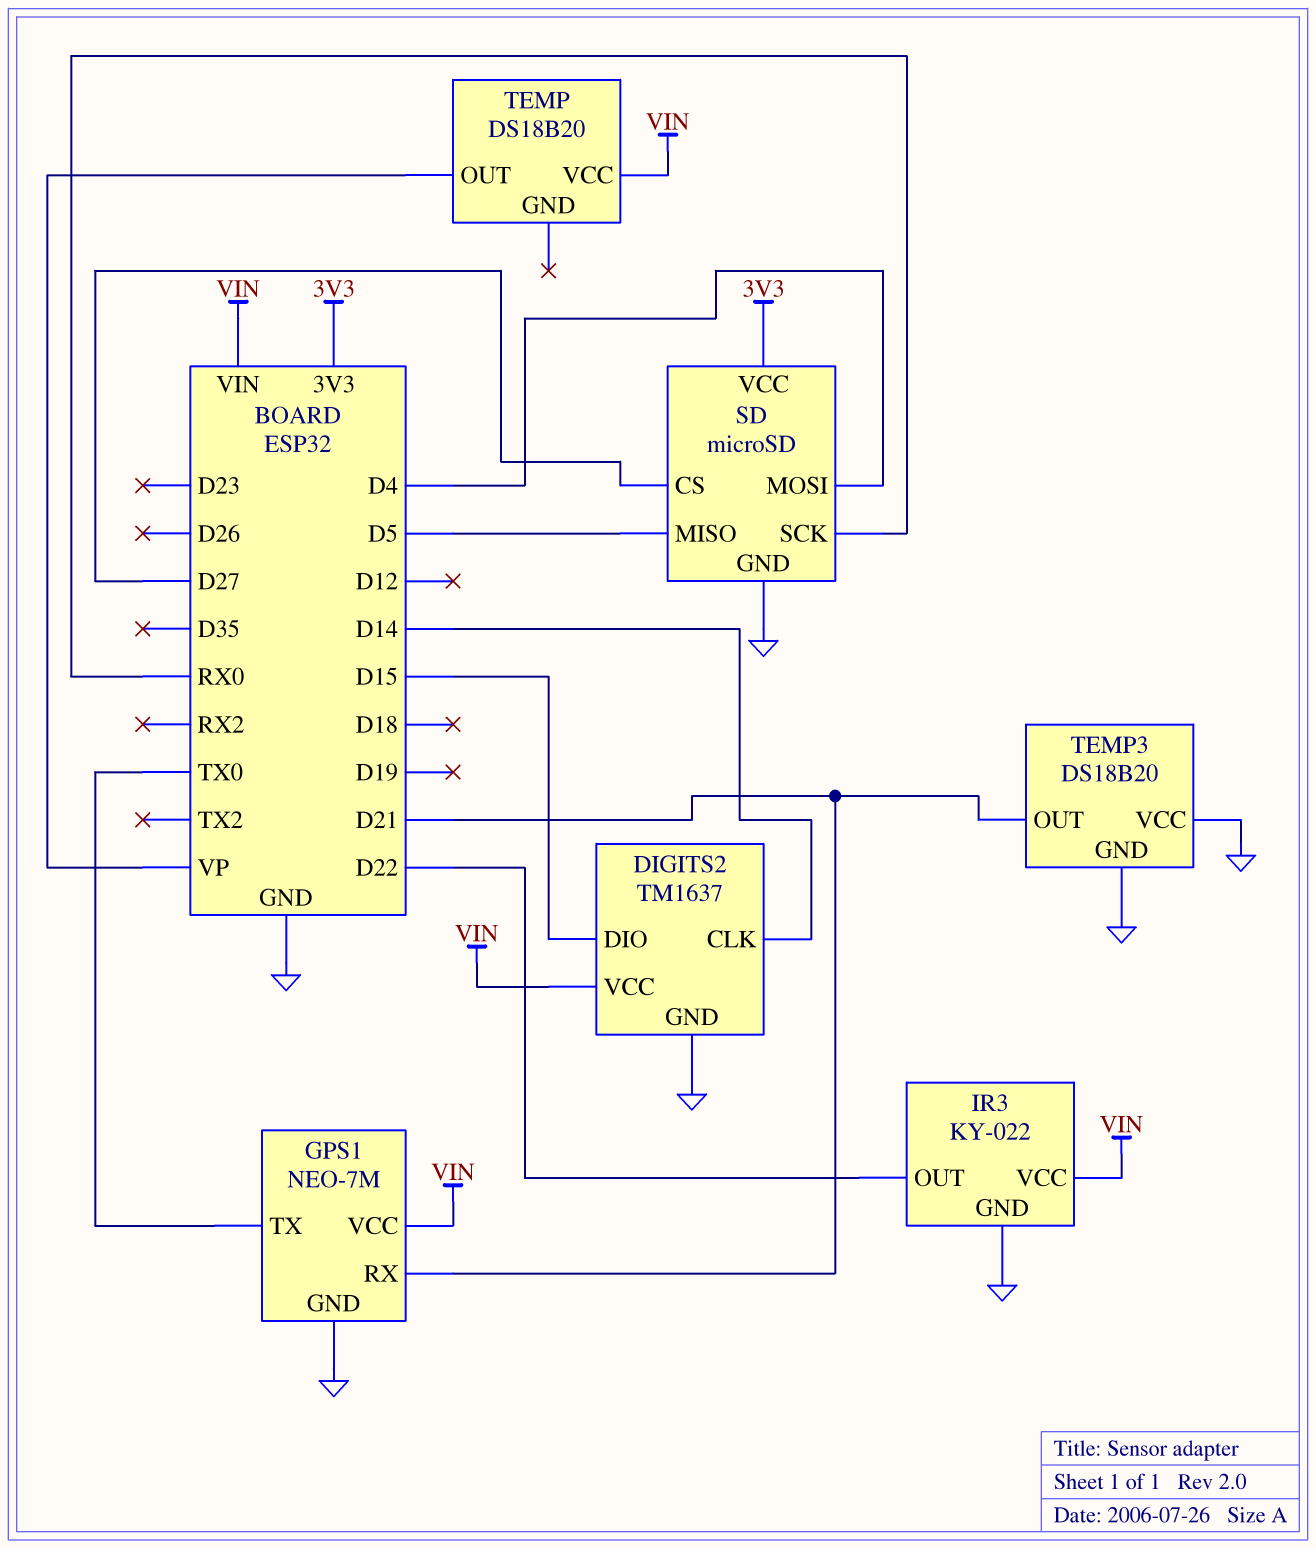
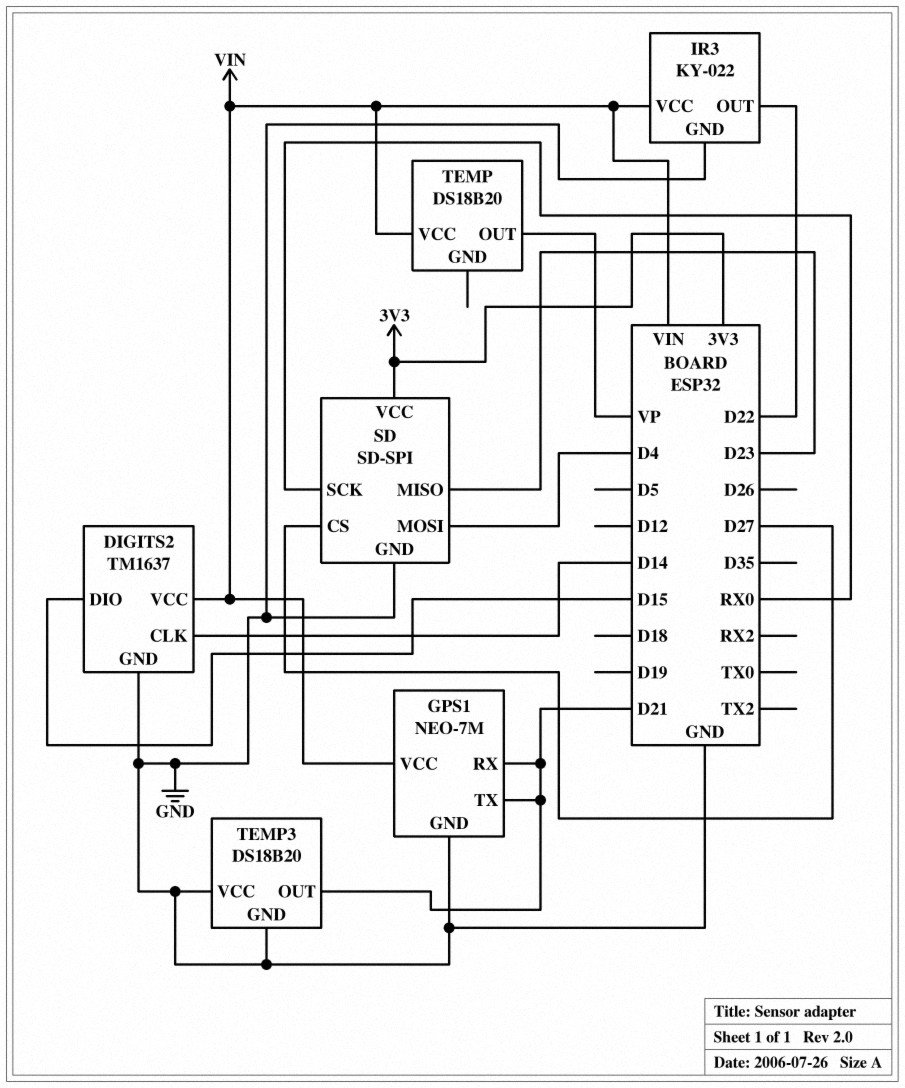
GPS1 pin TX: TX0 -> D21
SD: microSD -> SD-SPI
SD pin MISO: D5 -> D23

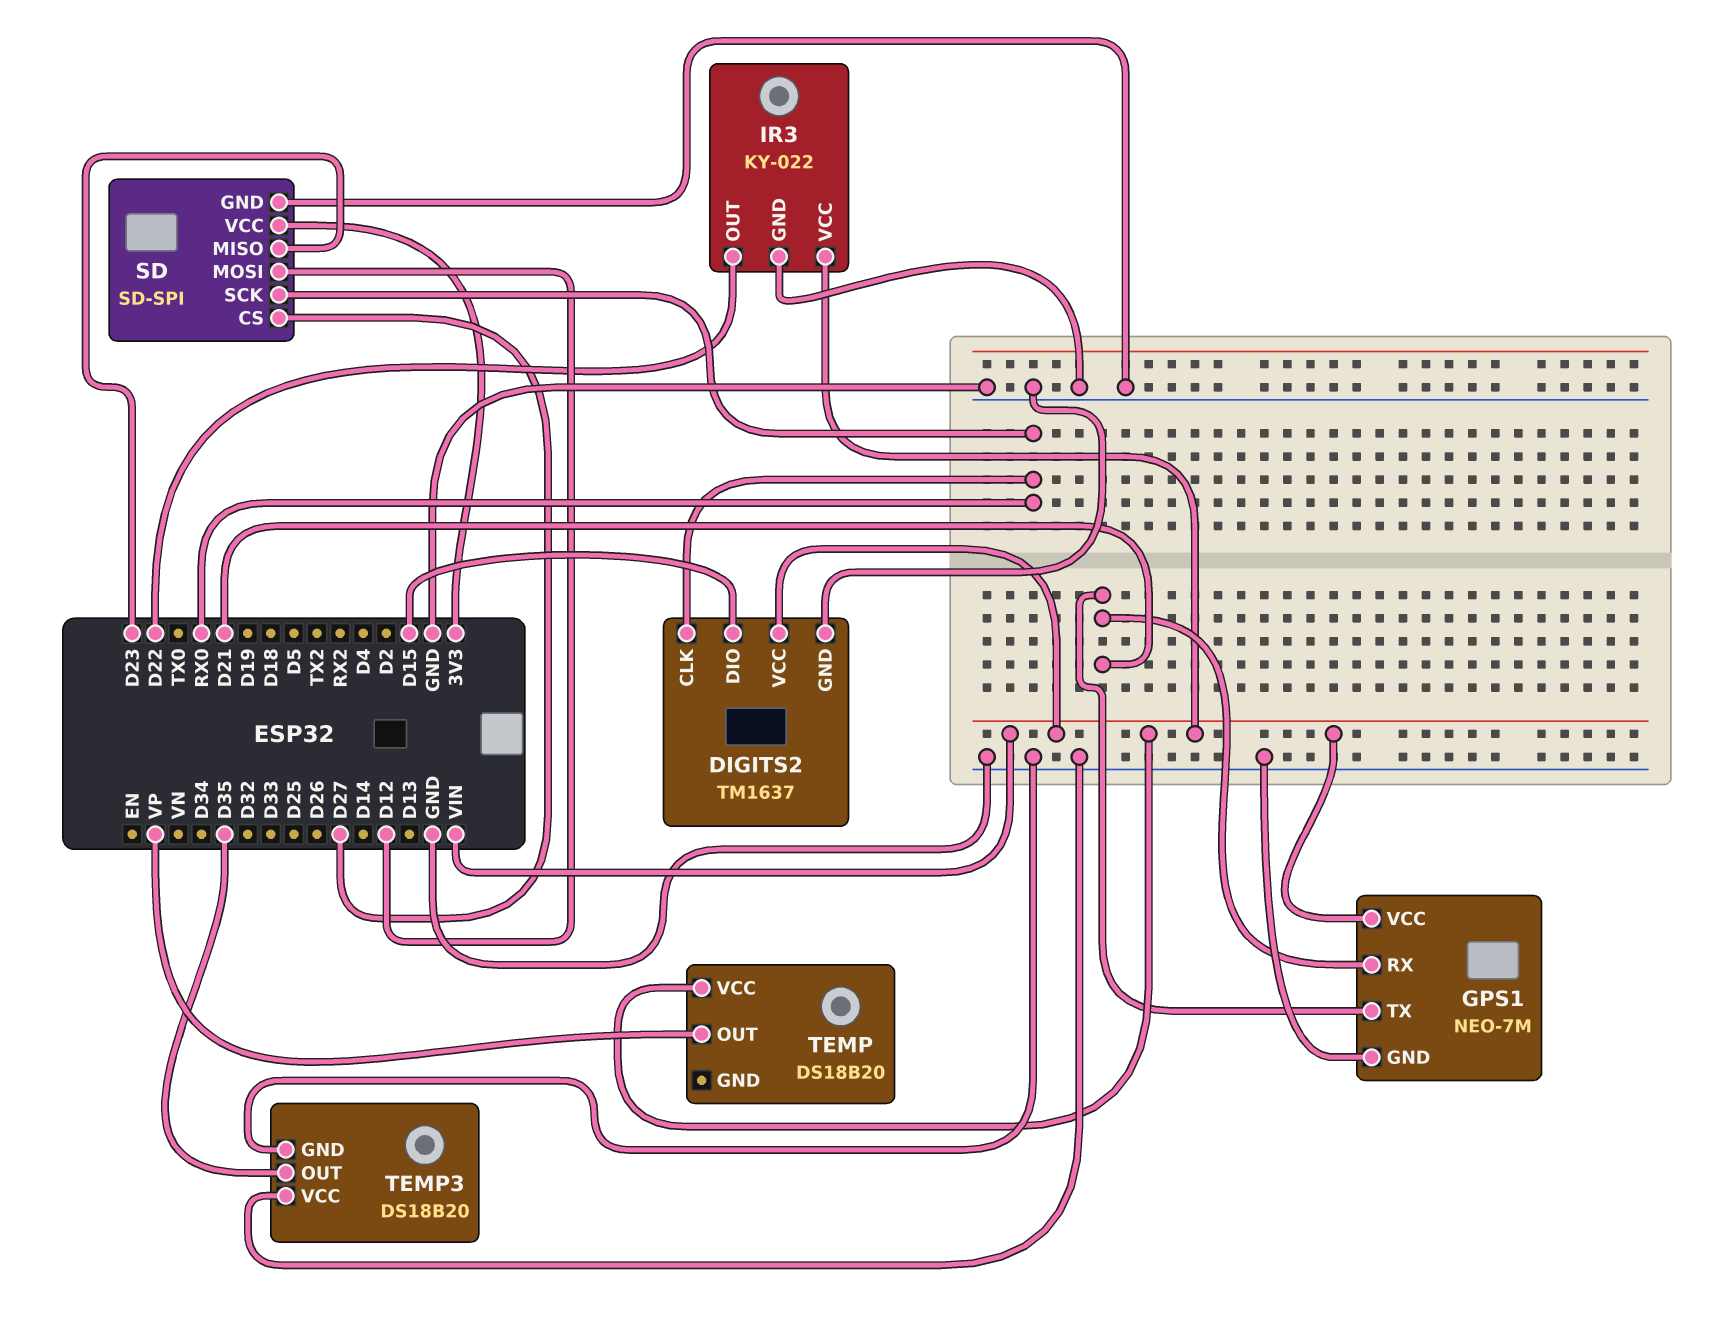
DIGITS2 pin CLK: D14 -> RX0
SD pin MOSI: D4 -> D12
TEMP3 pin OUT: D21 -> D35

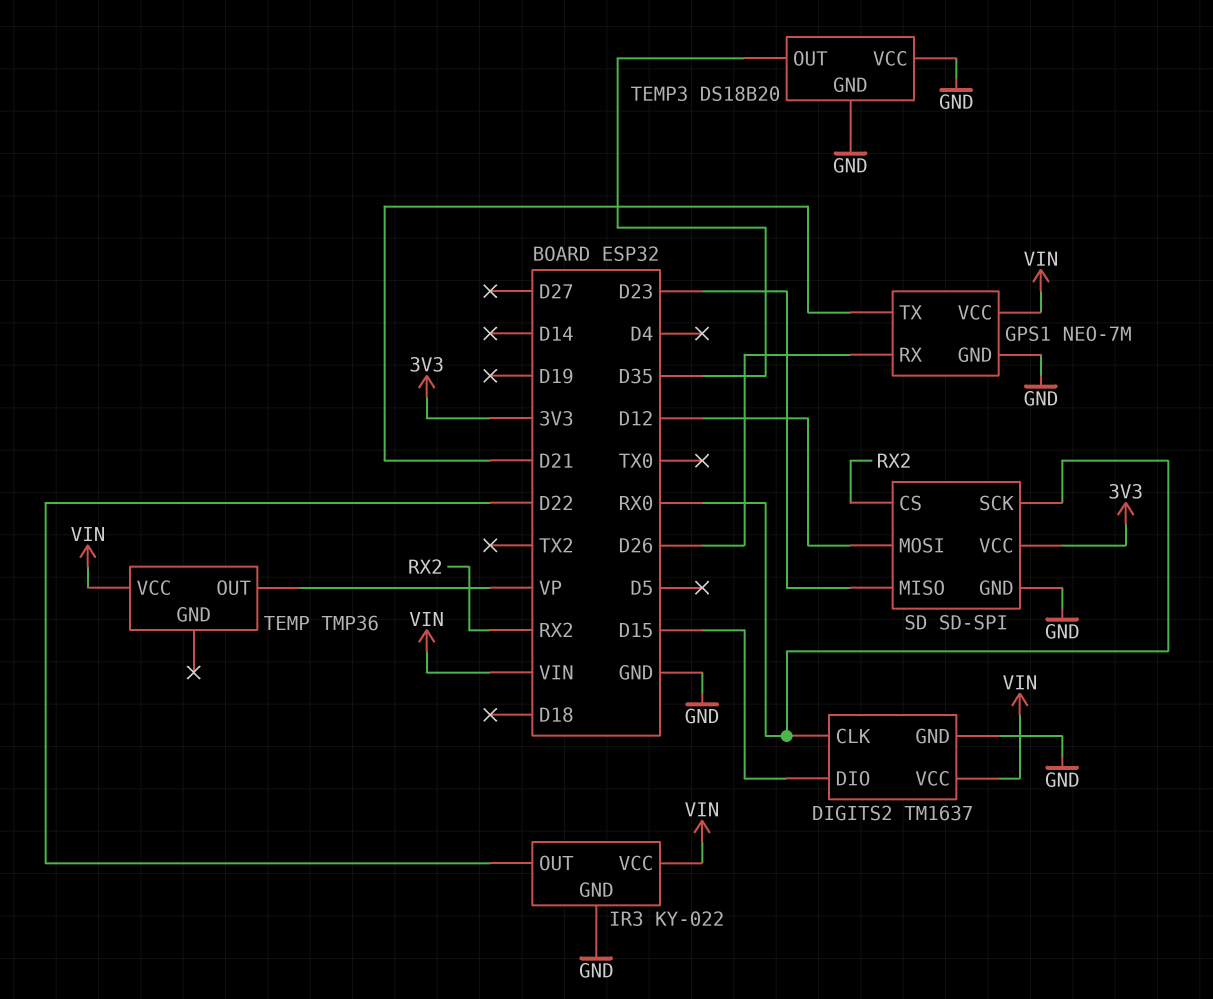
GPS1 pin RX: D21 -> D26
SD pin CS: D27 -> RX2
TEMP: DS18B20 -> TMP36

